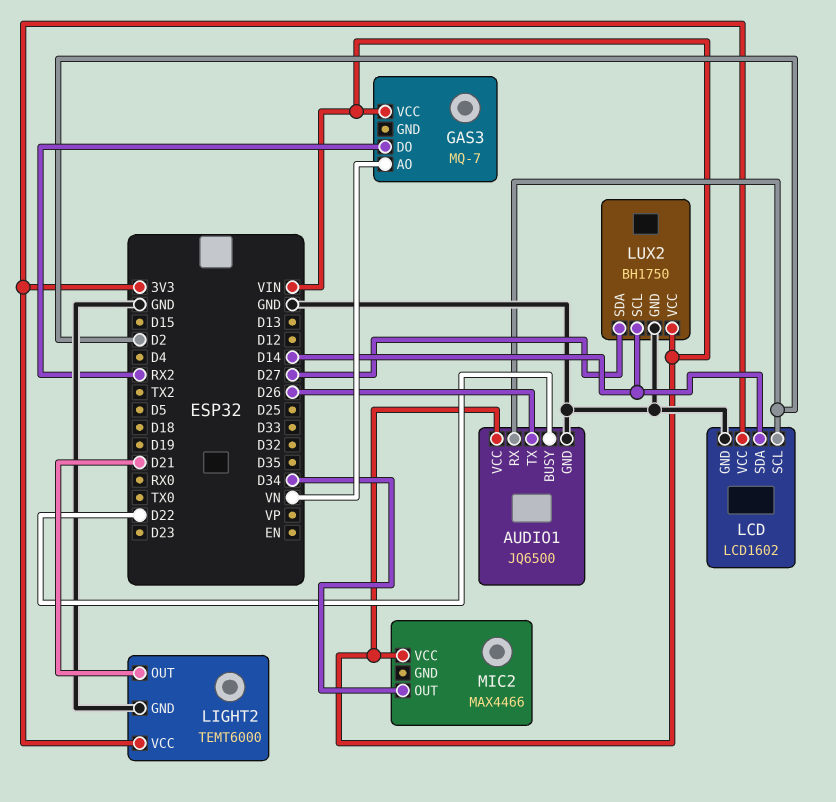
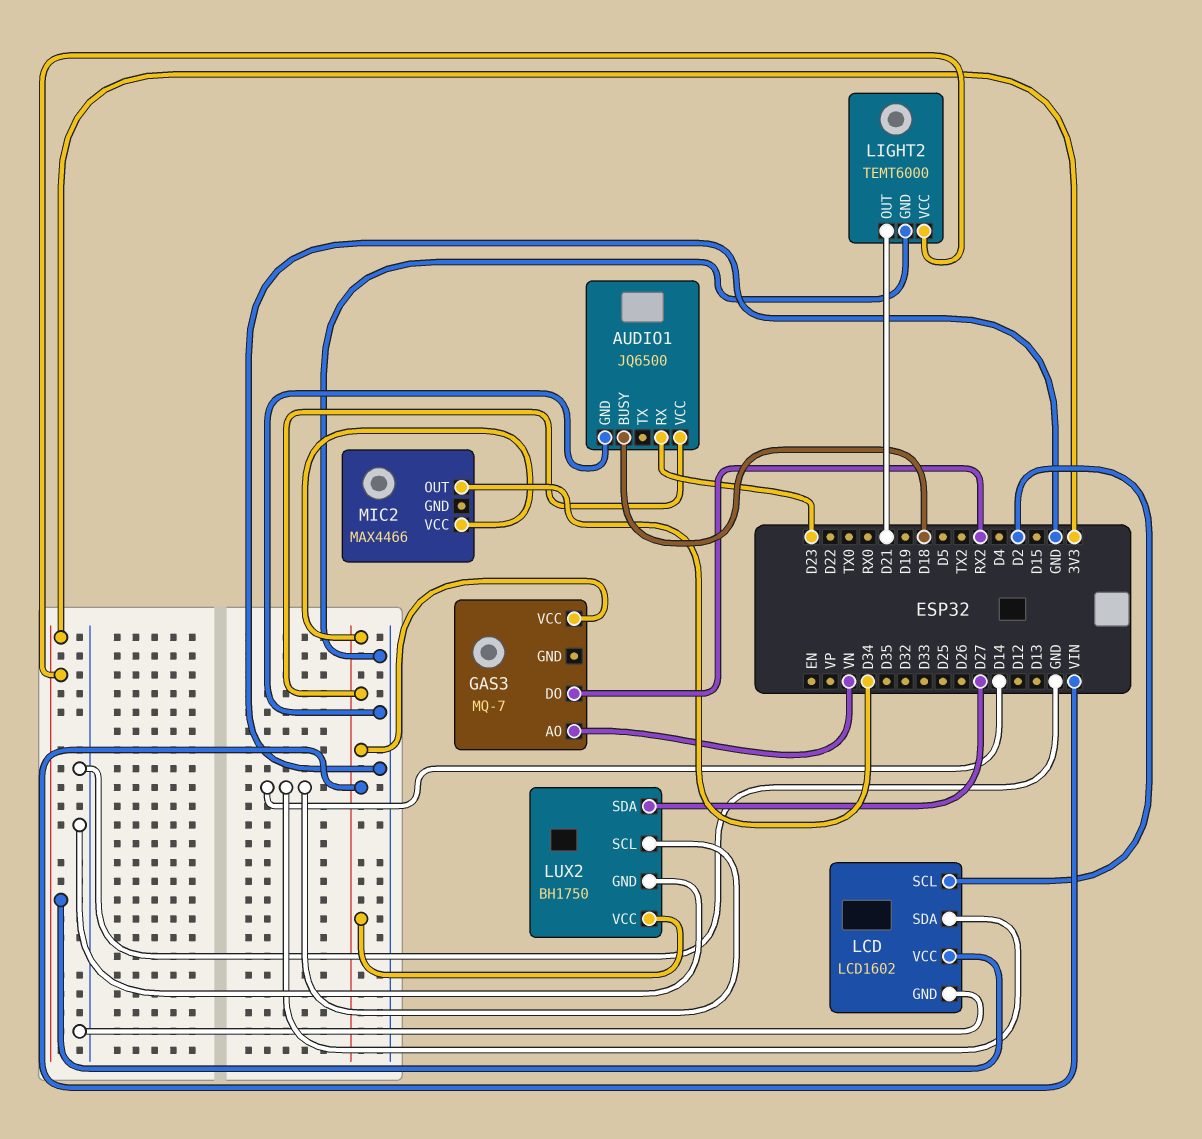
AUDIO1 pin BUSY: D22 -> D18
AUDIO1 pin RX: D2 -> D23
AUDIO1 pin TX: D26 -> none

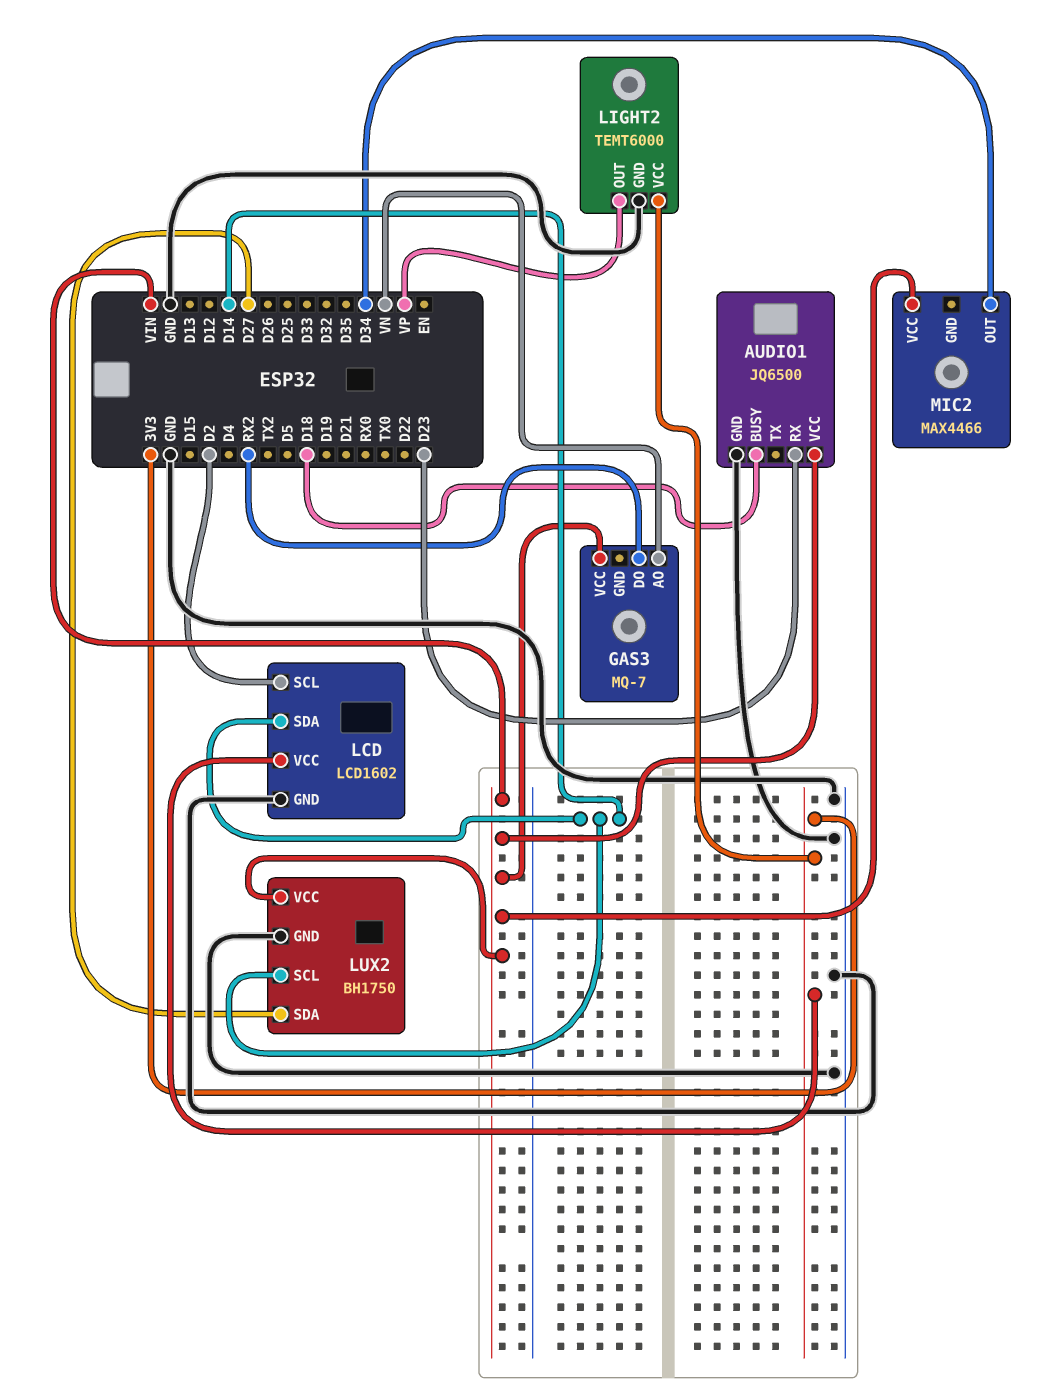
LIGHT2 pin OUT: D21 -> VP

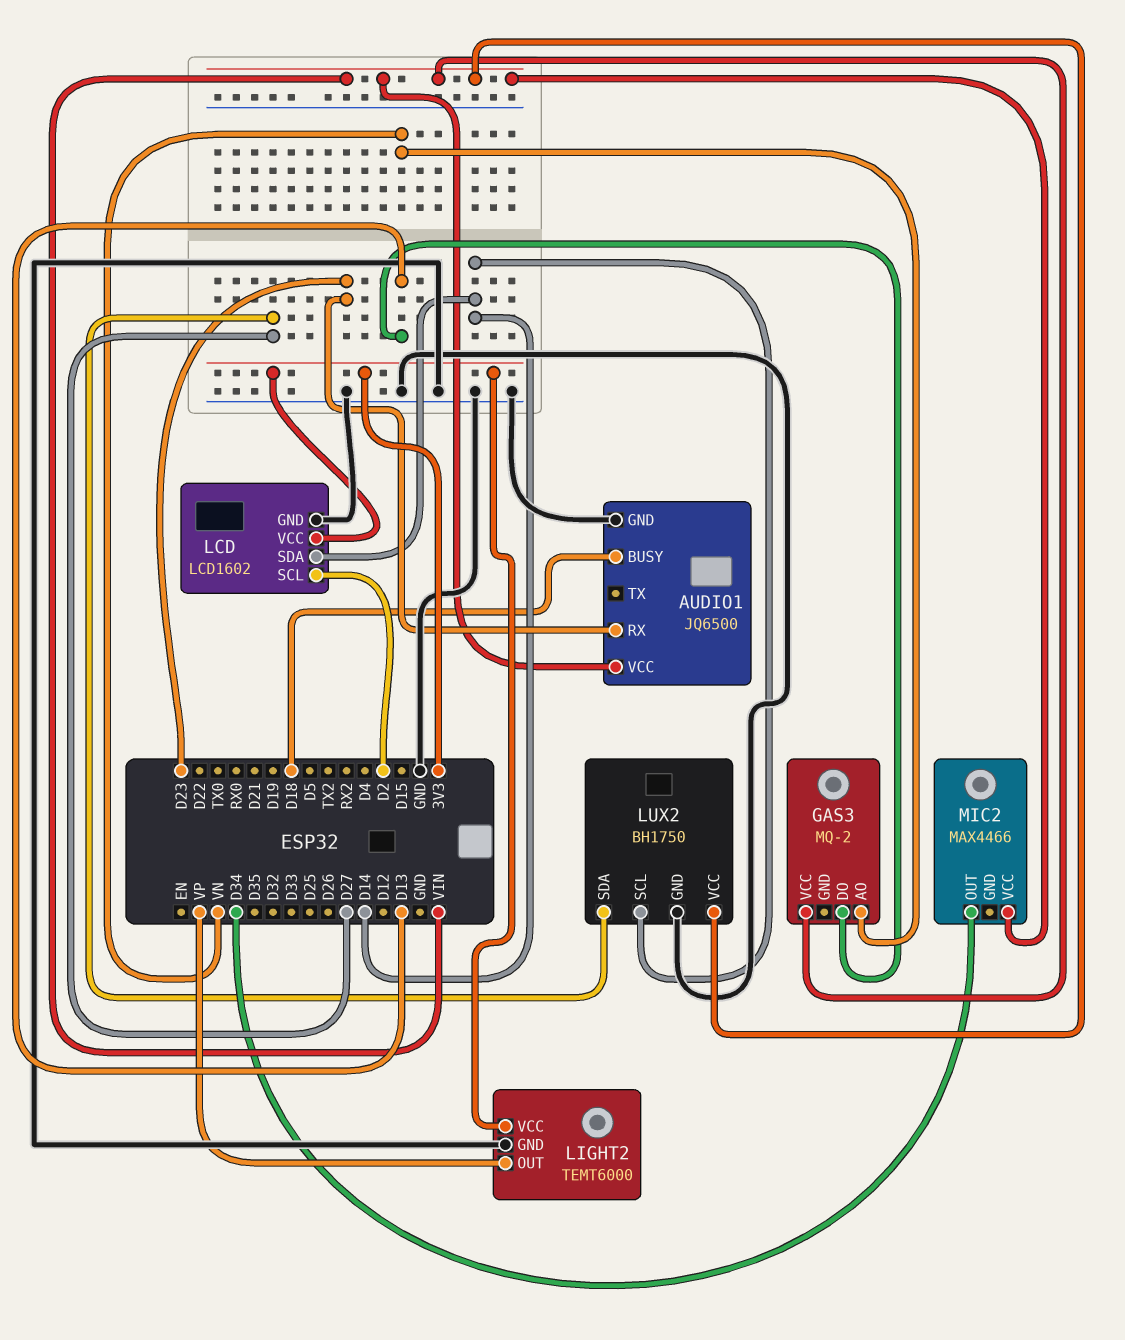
GAS3: MQ-7 -> MQ-2
GAS3 pin DO: RX2 -> D13

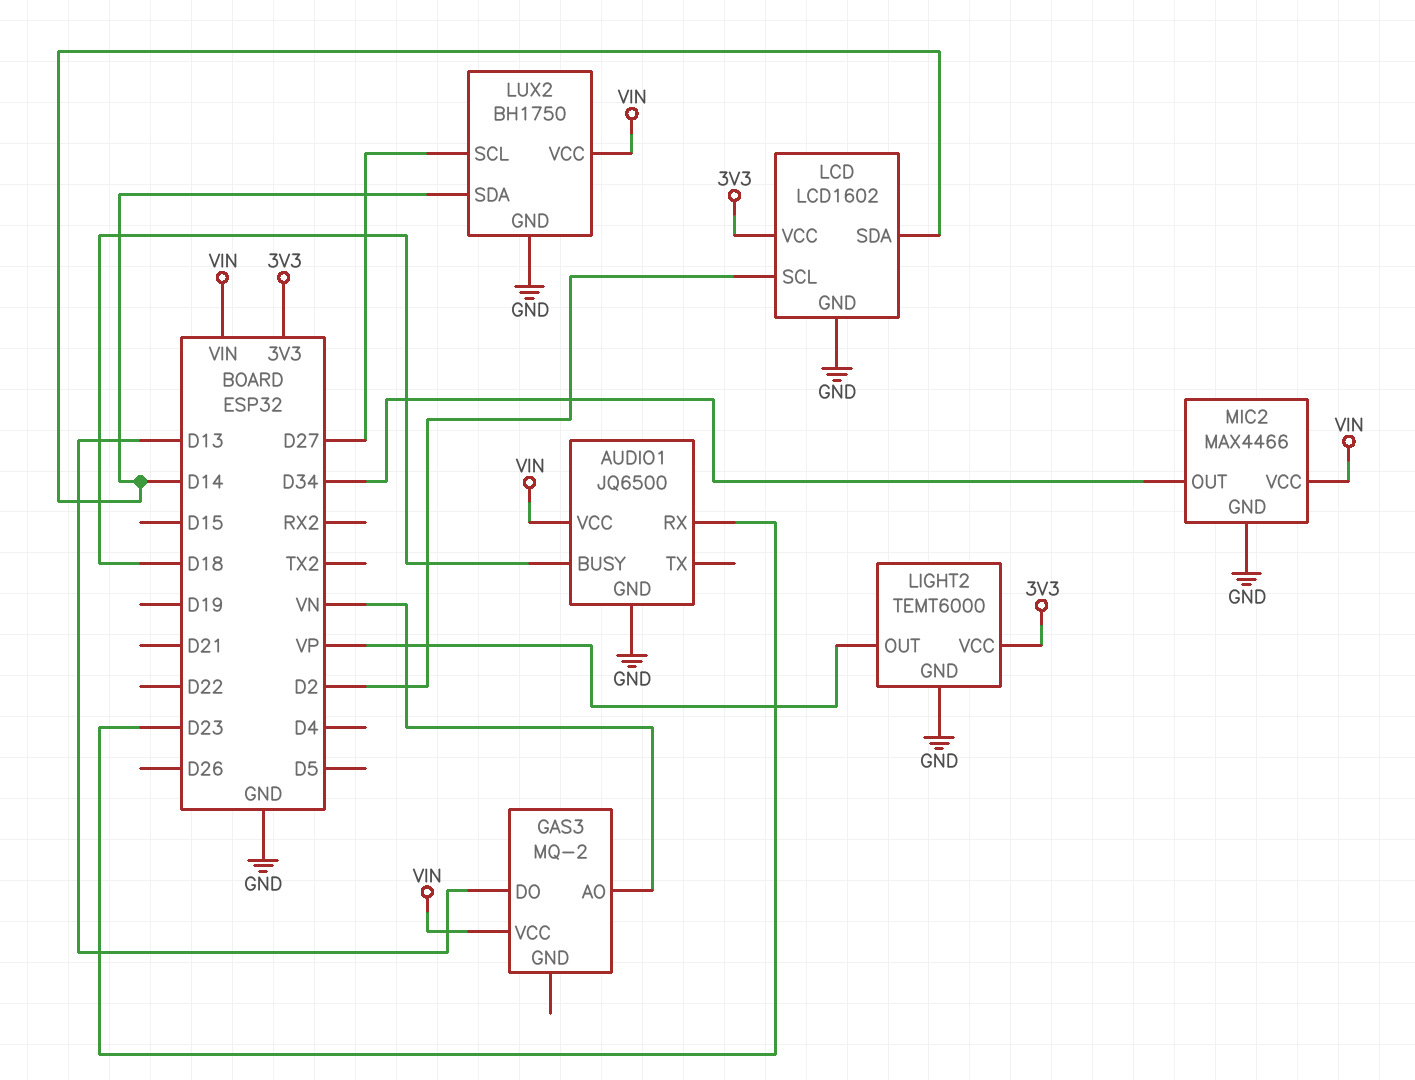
LUX2 pin SCL: D14 -> D27
LUX2 pin SDA: D27 -> D14
MIC2 pin GND: none -> GND

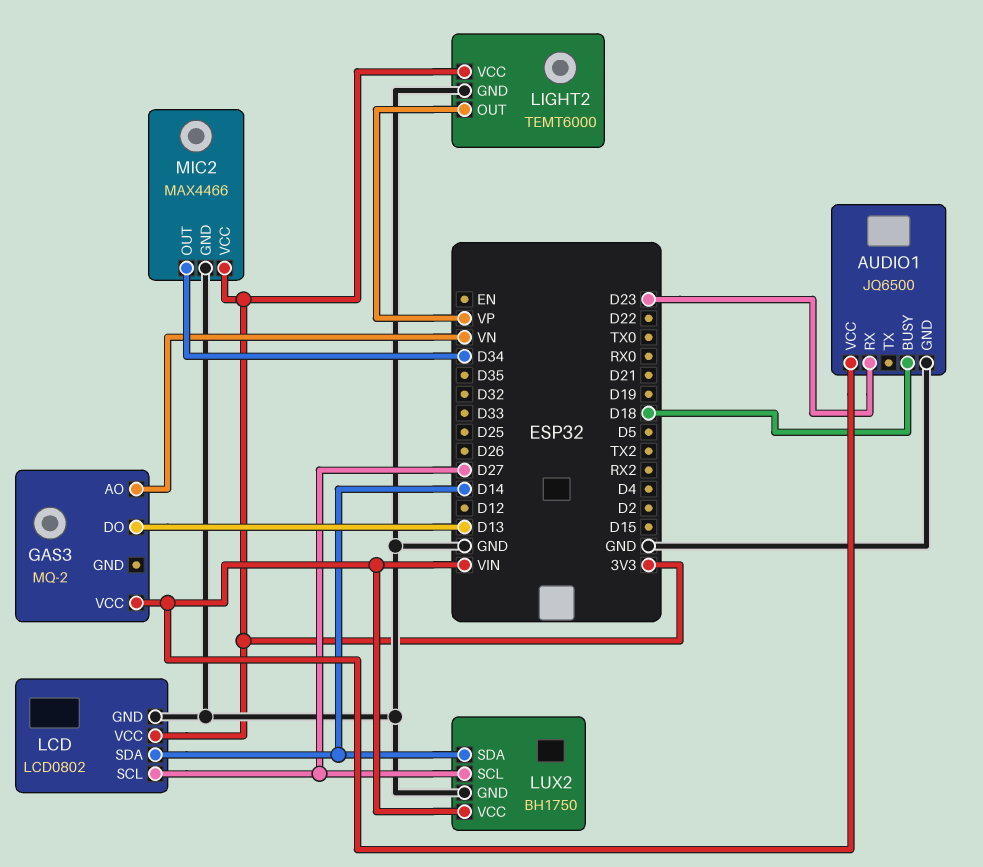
LCD: LCD1602 -> LCD0802
LCD pin SCL: D2 -> D27
MIC2 pin VCC: VIN -> 3V3

